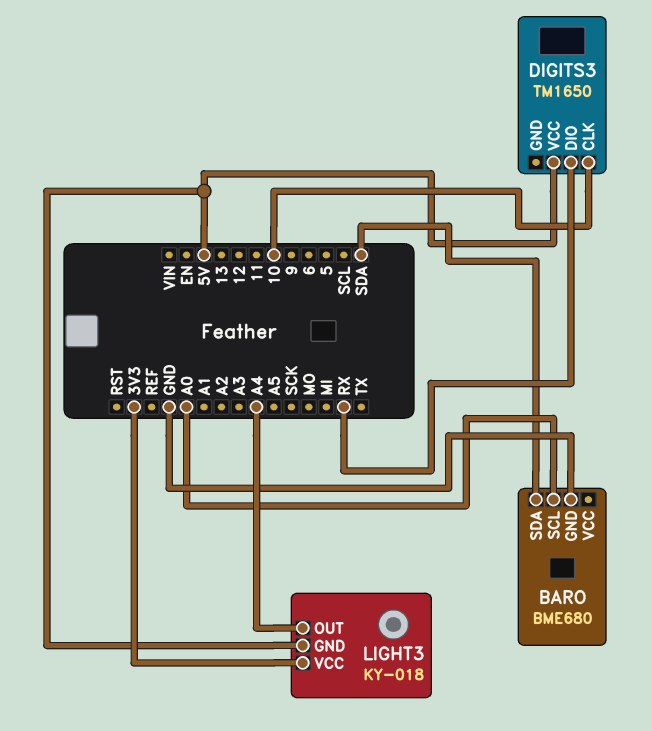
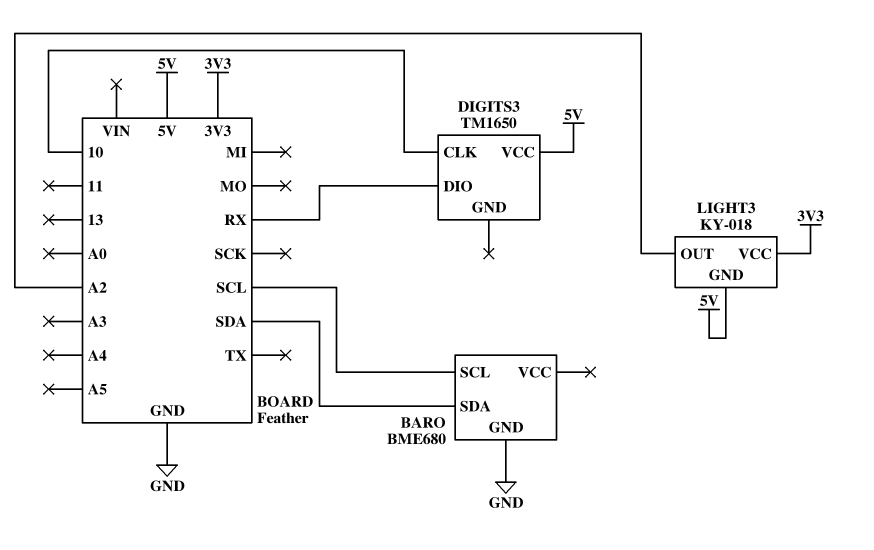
BARO pin SCL: A0 -> SCL
LIGHT3 pin OUT: A4 -> A2

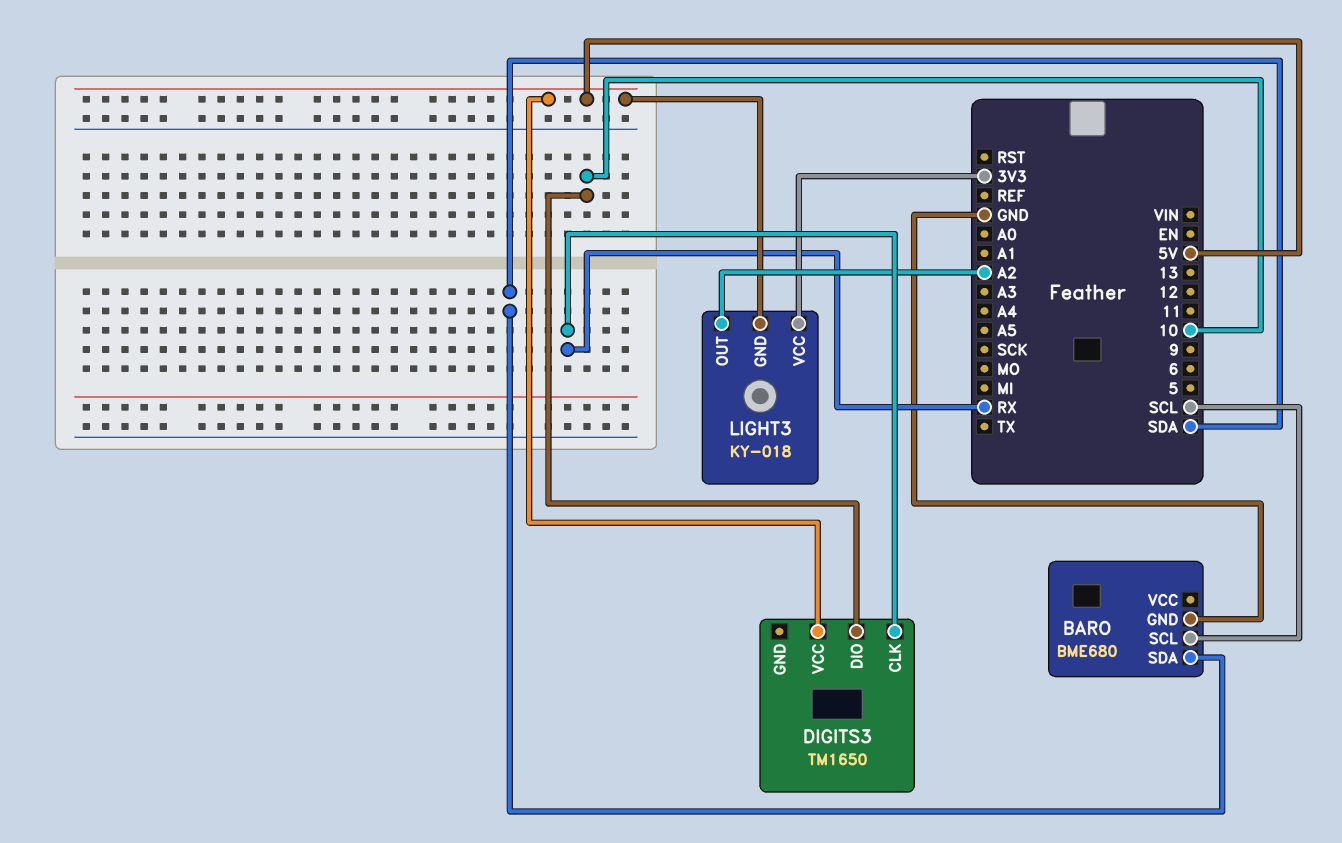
DIGITS3 pin CLK: 10 -> RX
DIGITS3 pin DIO: RX -> 10

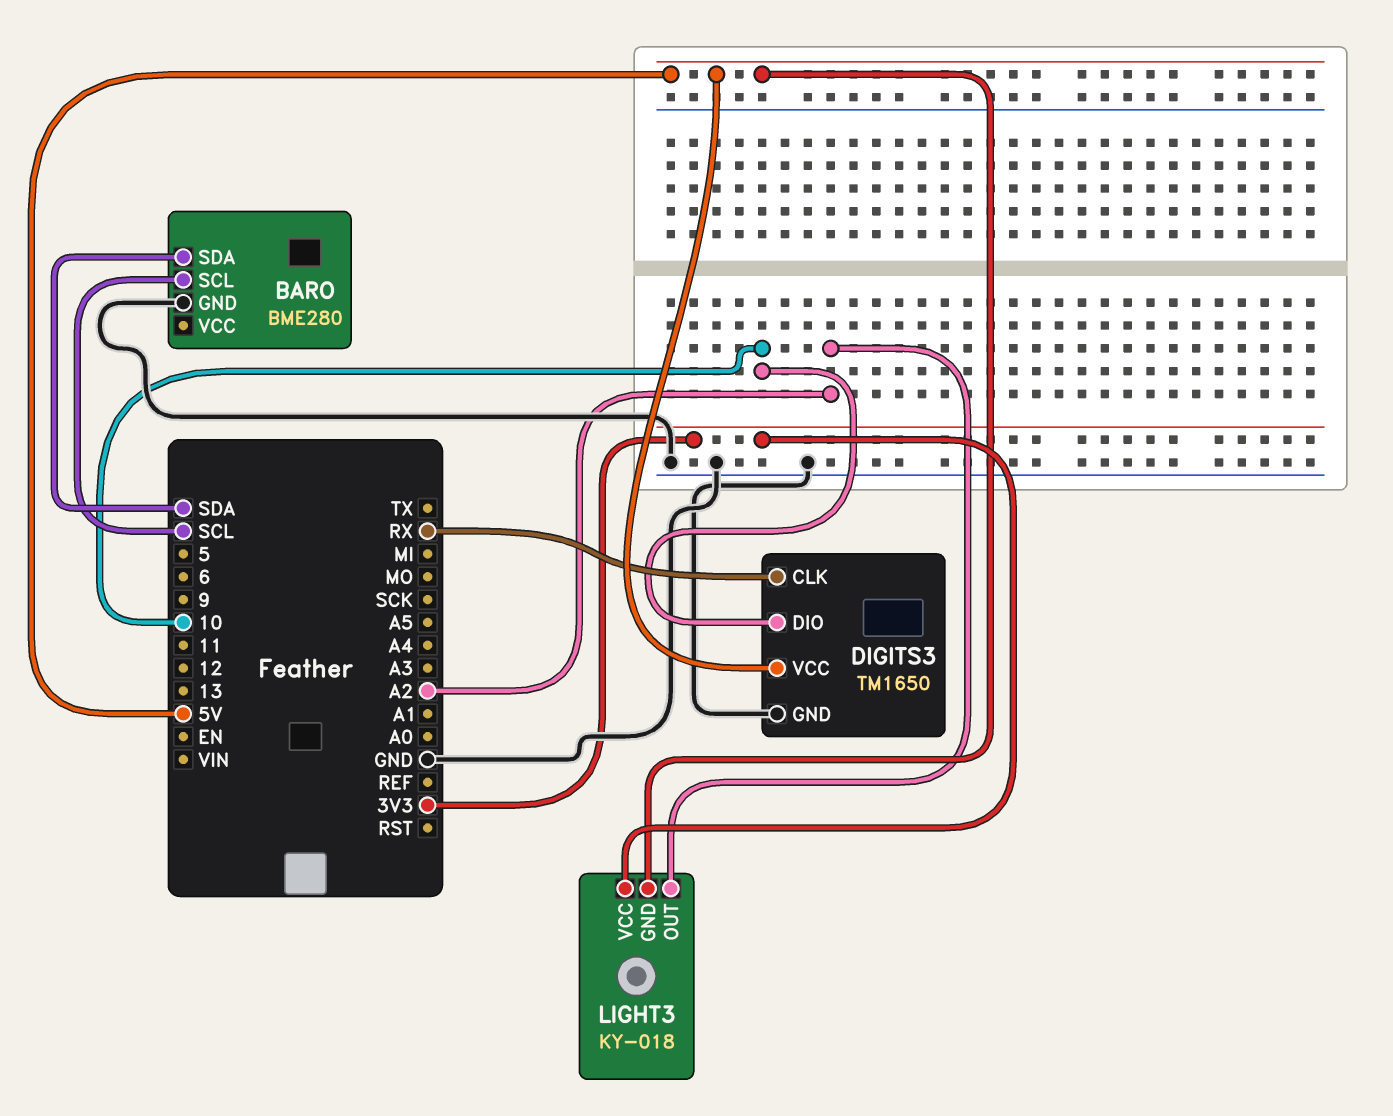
BARO: BME680 -> BME280
DIGITS3 pin GND: none -> GND

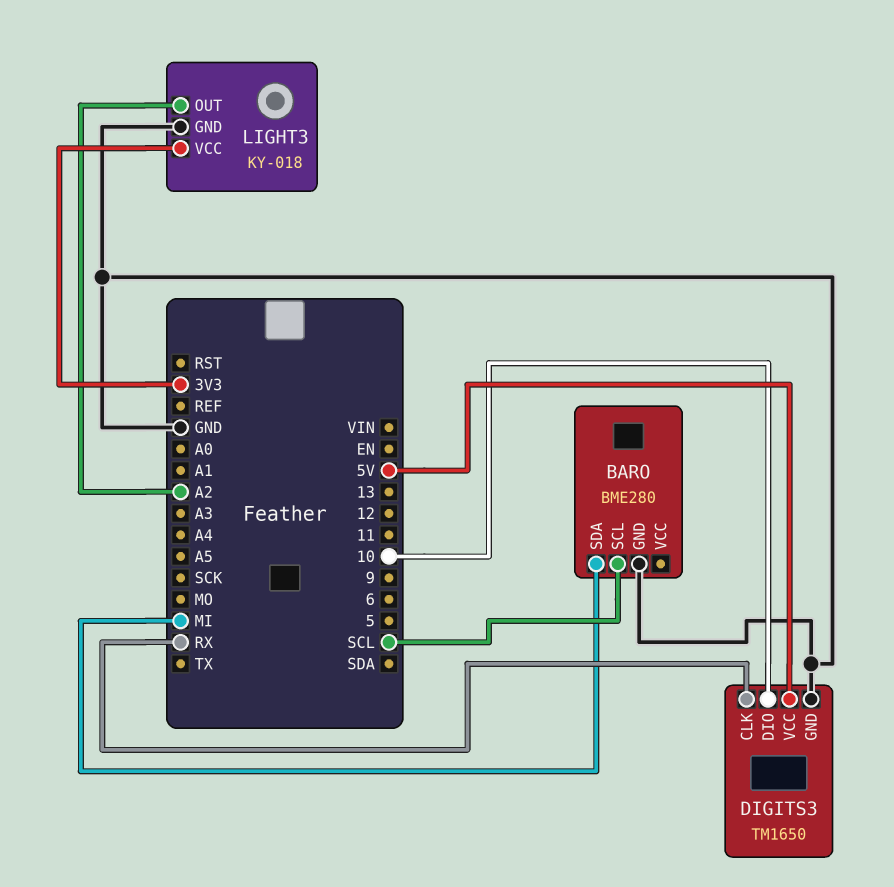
BARO pin SDA: SDA -> MI
LIGHT3 pin GND: 5V -> GND

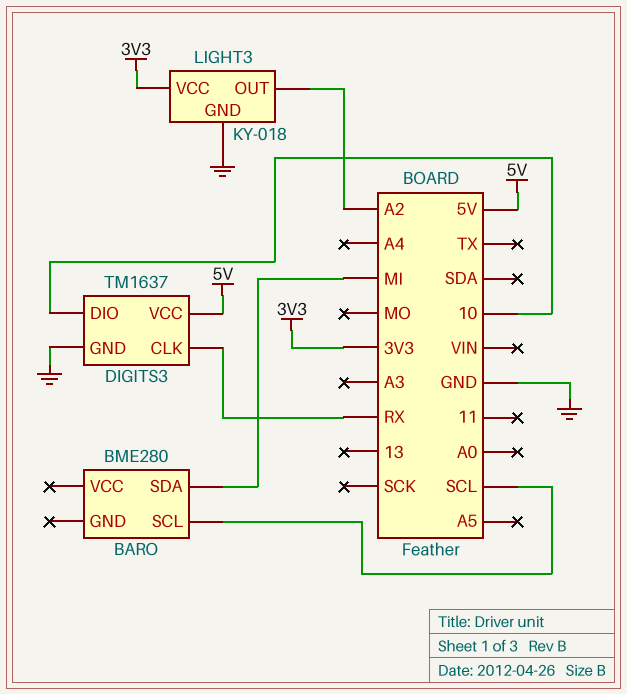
BARO pin GND: GND -> none
DIGITS3: TM1650 -> TM1637

